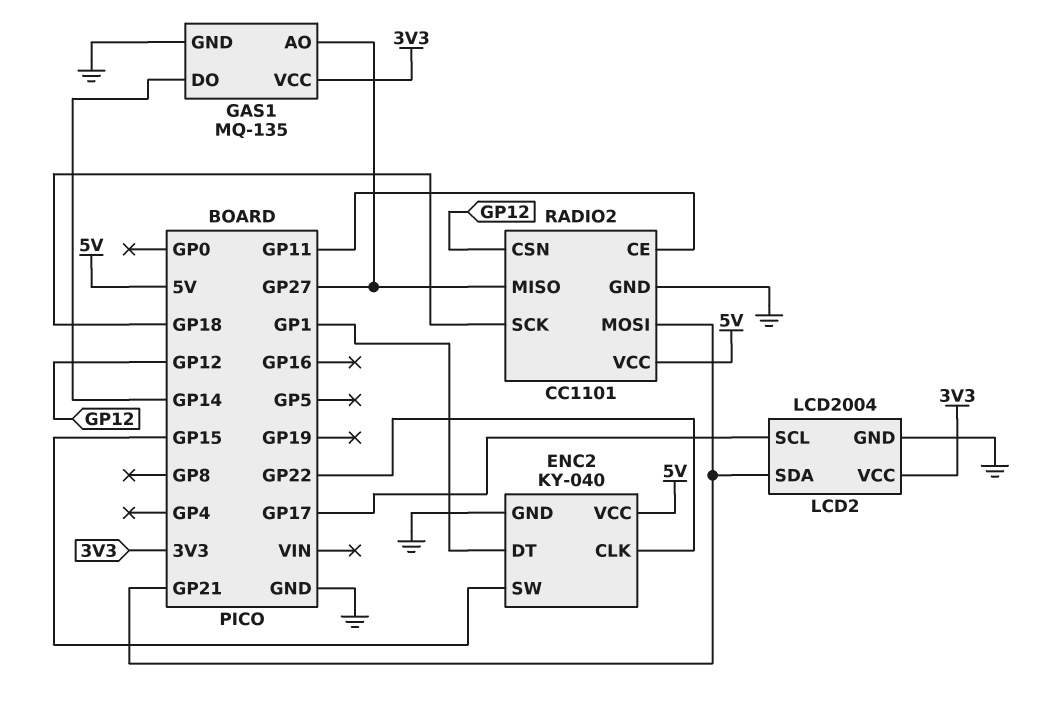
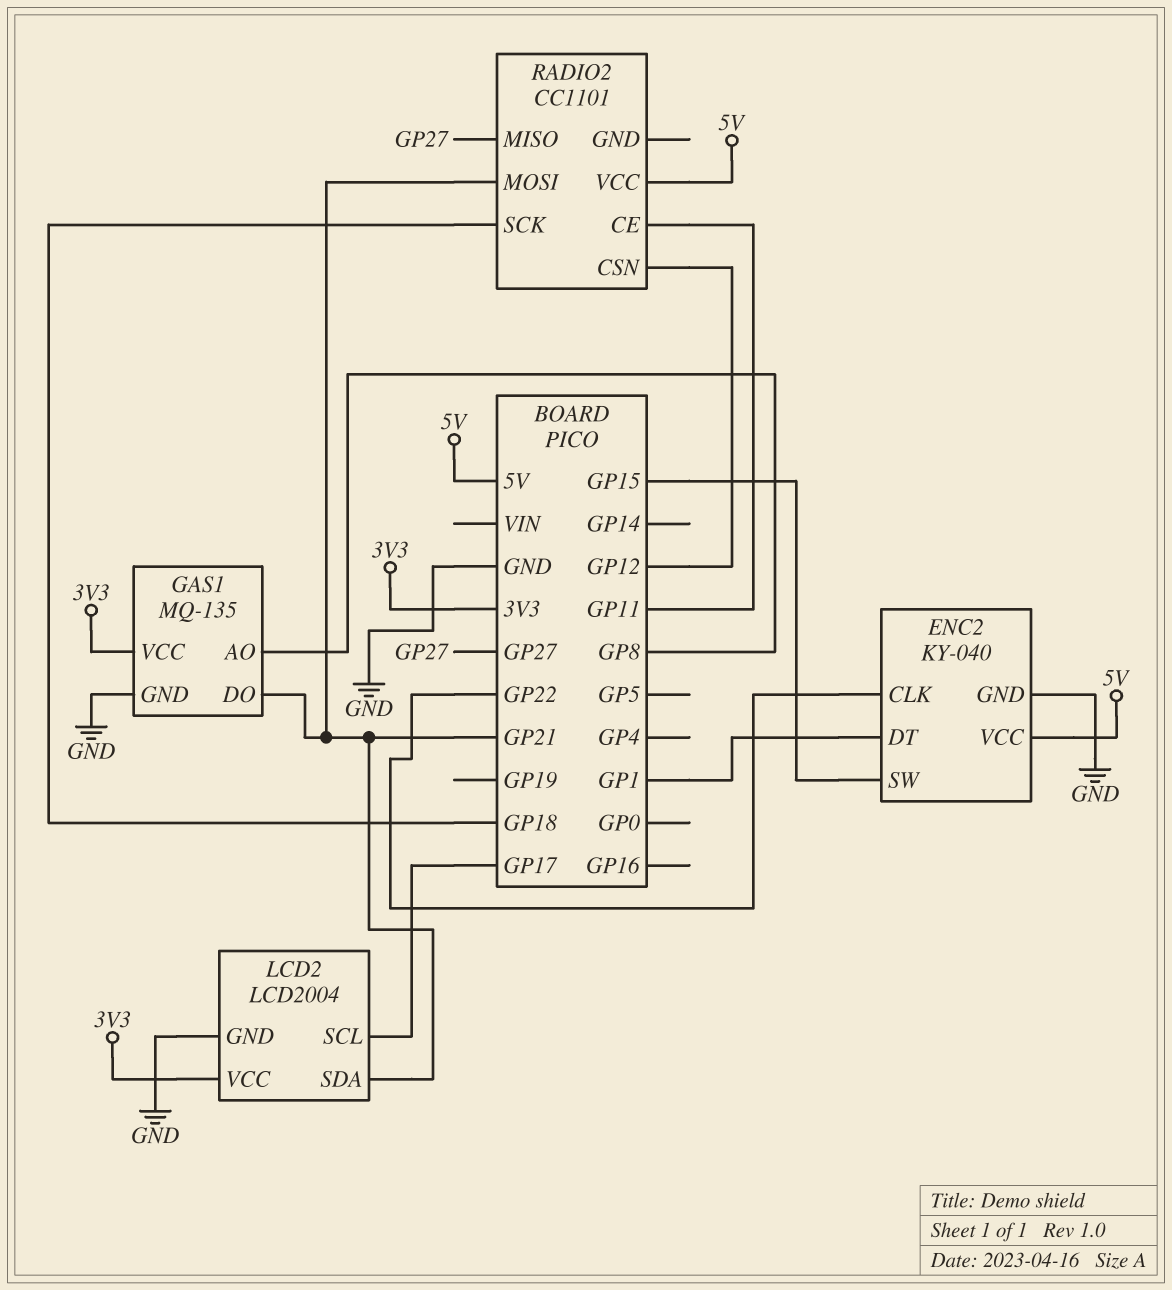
GAS1 pin AO: GP27 -> GP8
GAS1 pin DO: GP14 -> GP21
RADIO2 pin GND: GND -> none

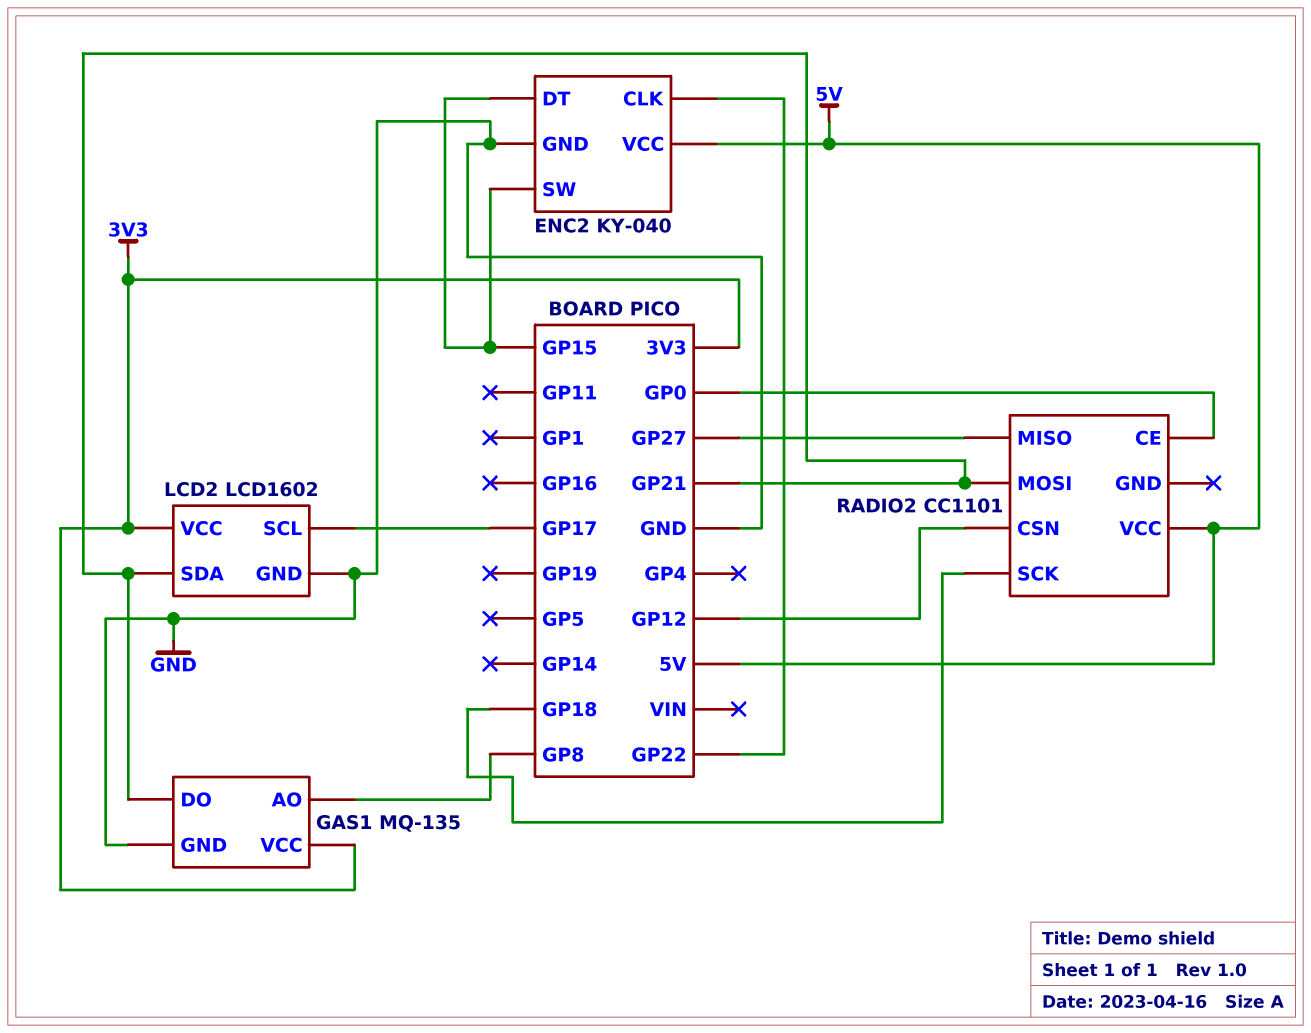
ENC2 pin DT: GP1 -> GP15
LCD2: LCD2004 -> LCD1602
RADIO2 pin CE: GP11 -> GP0

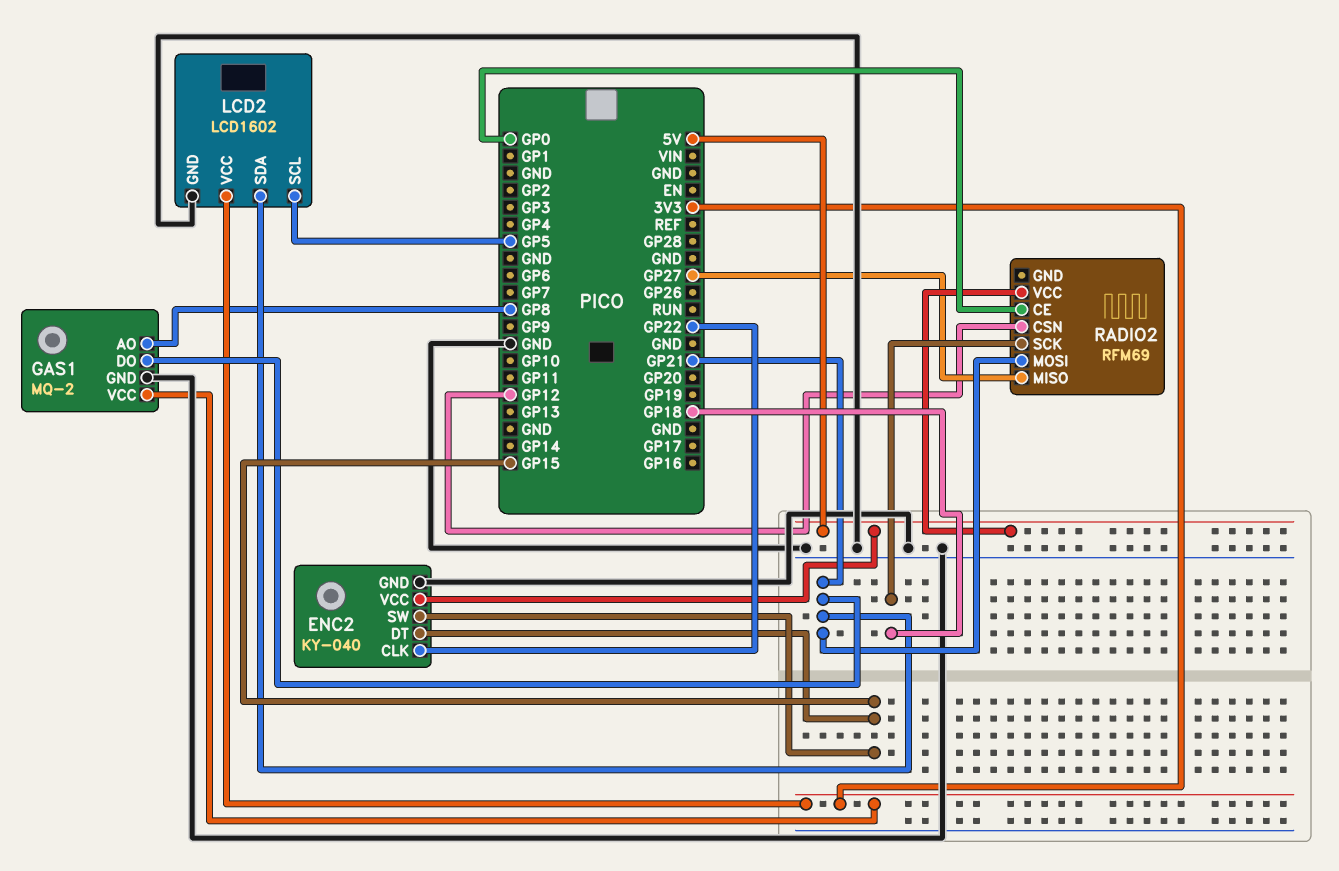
GAS1: MQ-135 -> MQ-2
LCD2 pin SCL: GP17 -> GP5
RADIO2: CC1101 -> RFM69

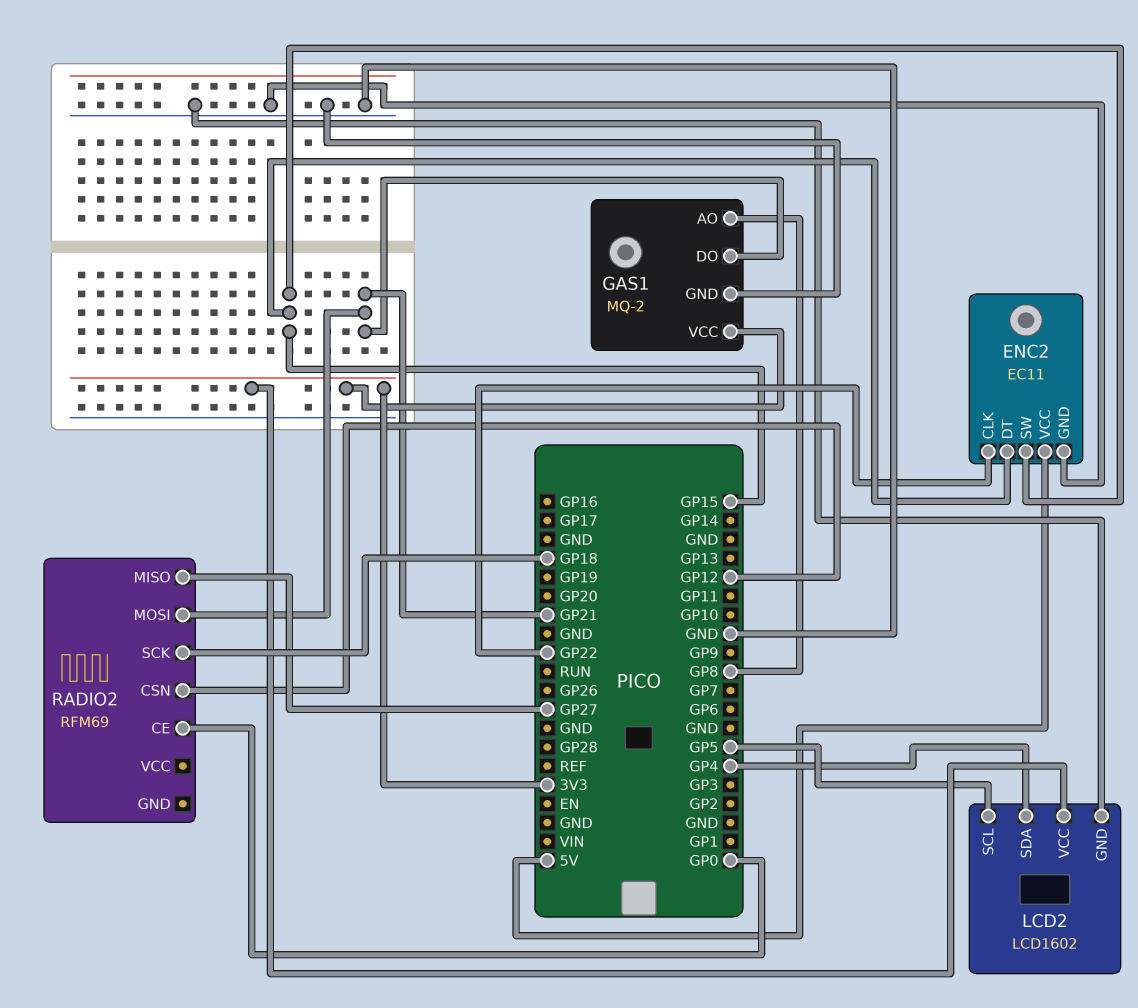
ENC2: KY-040 -> EC11
LCD2 pin SDA: GP21 -> GP4
RADIO2 pin VCC: 5V -> none

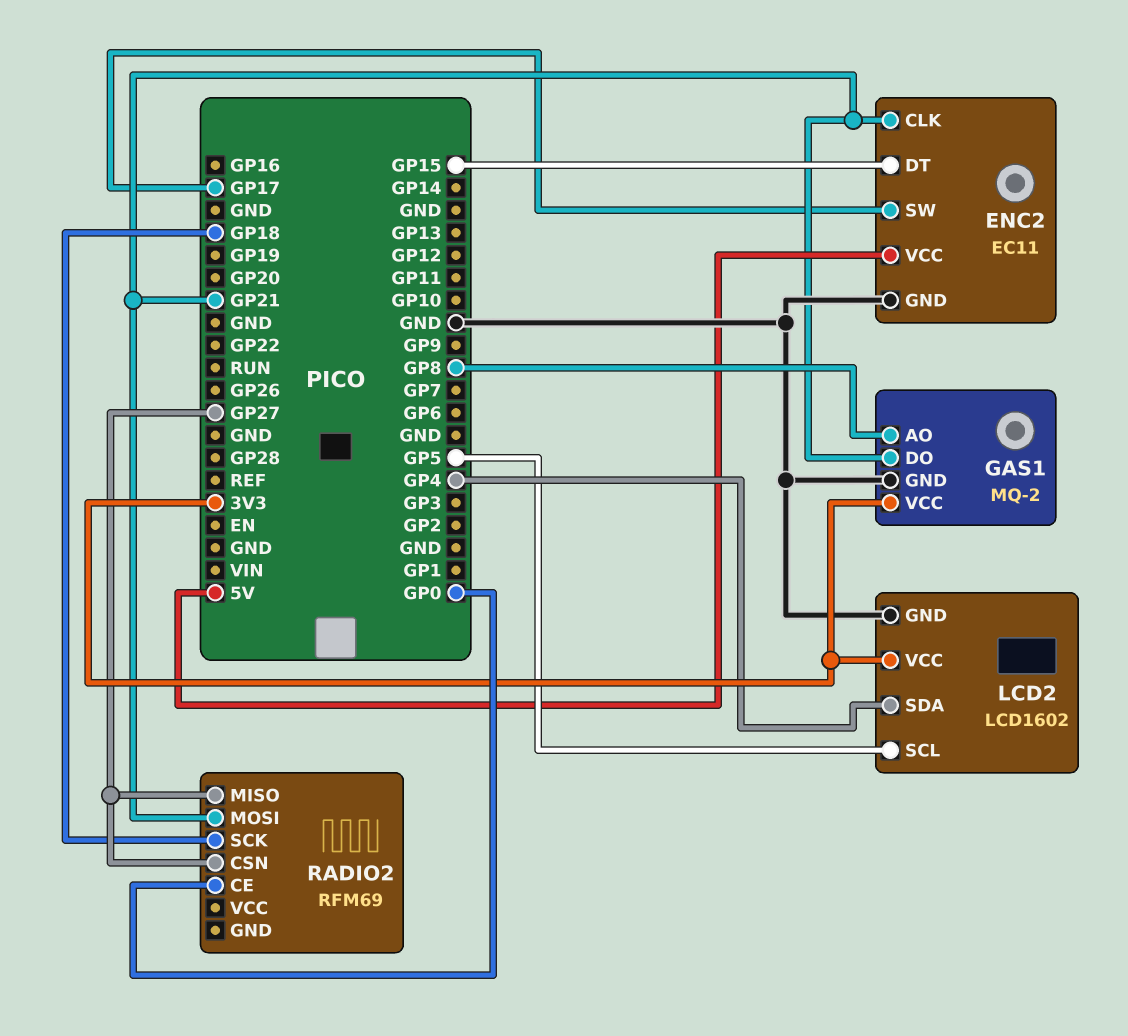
ENC2 pin CLK: GP22 -> GP21
ENC2 pin SW: GP15 -> GP17
RADIO2 pin CSN: GP12 -> GP27

